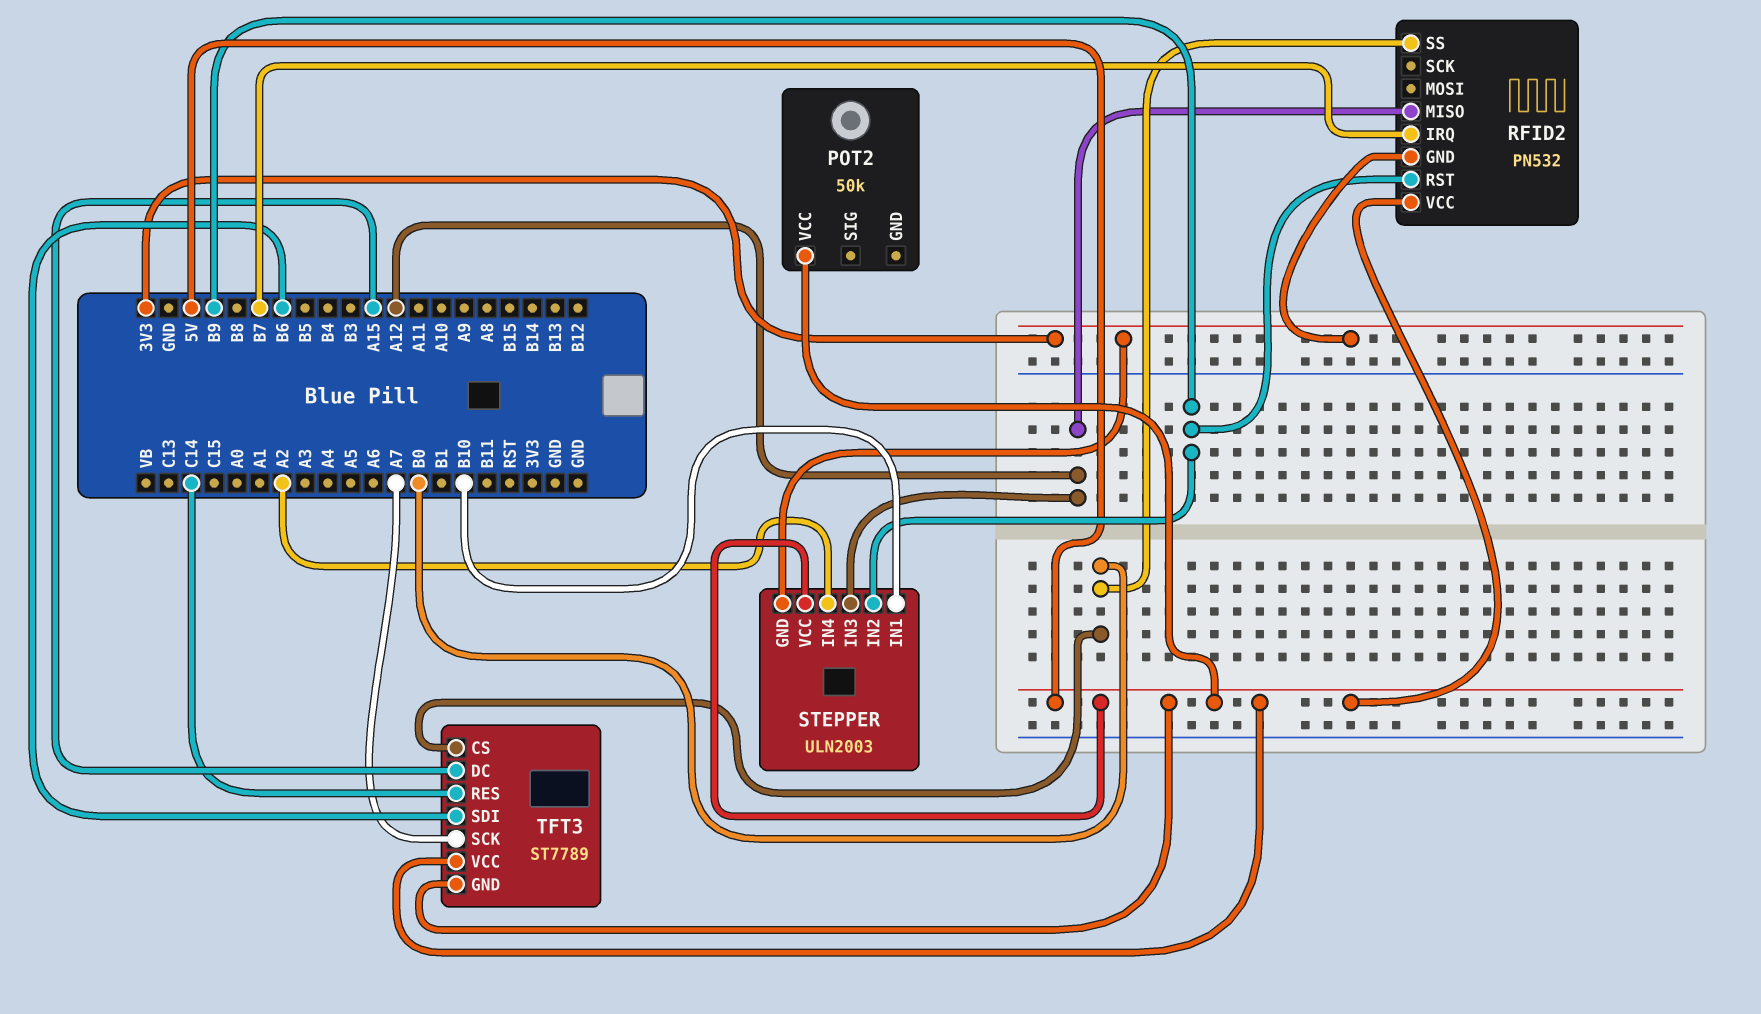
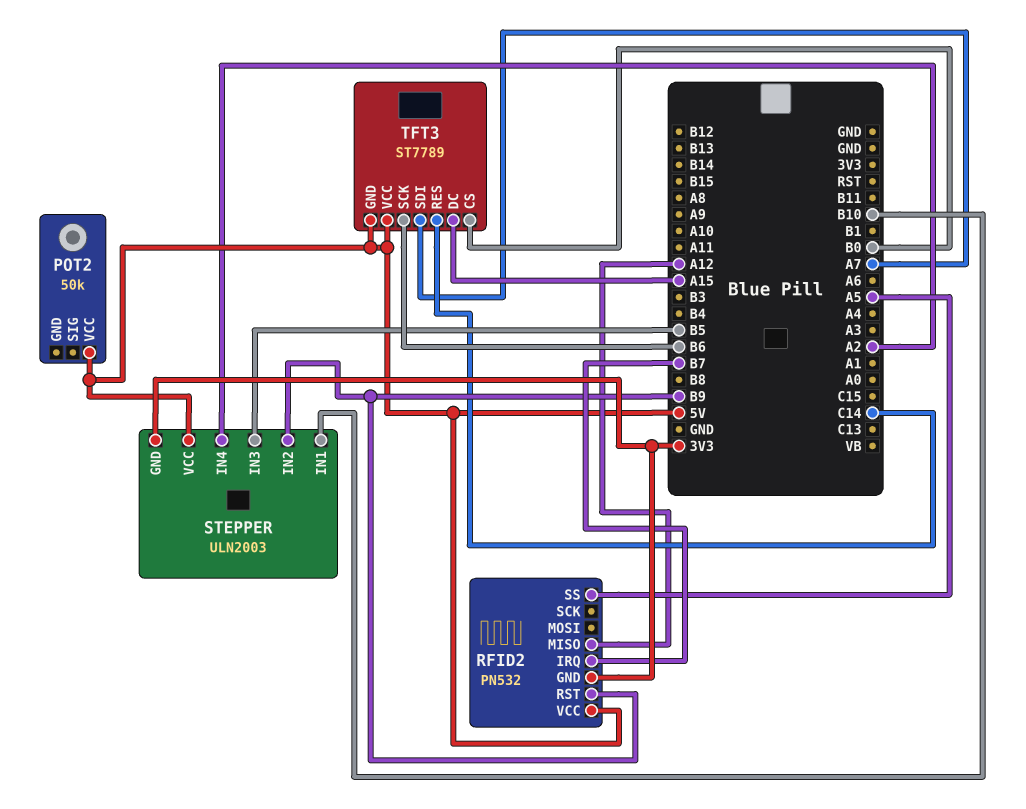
RFID2 pin SS: B0 -> A5
STEPPER pin IN3: A12 -> B5
TFT3 pin SCK: A7 -> B6
TFT3 pin SDI: B6 -> A7

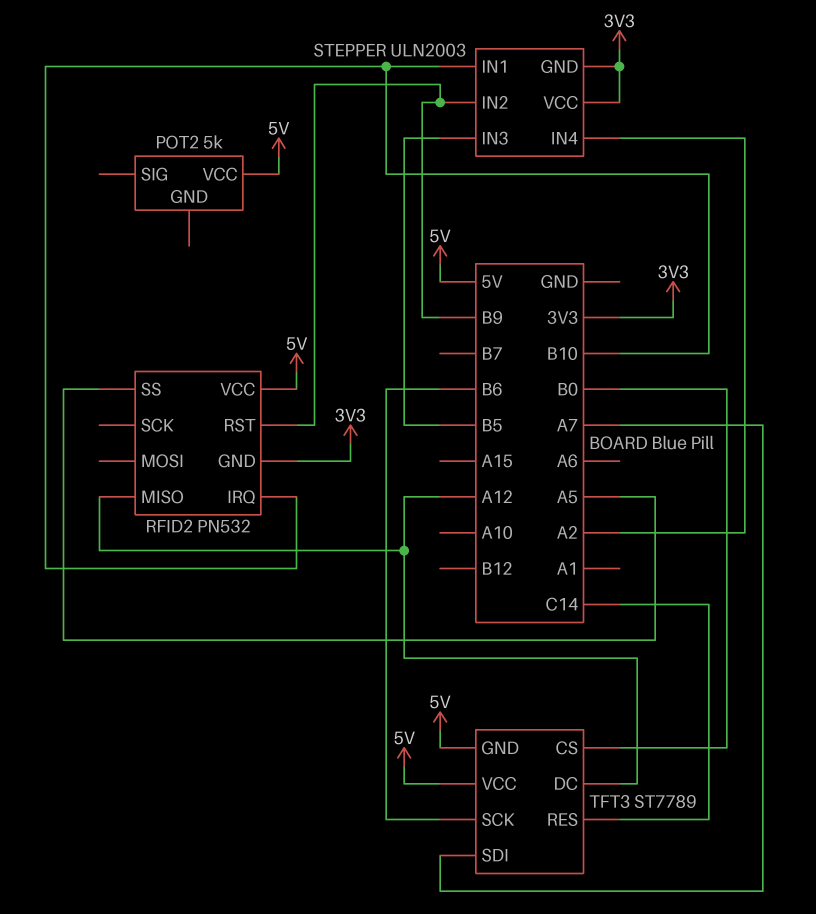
POT2: 50k -> 5k
RFID2 pin IRQ: B7 -> B10
STEPPER pin VCC: 5V -> 3V3
TFT3 pin DC: A15 -> A12

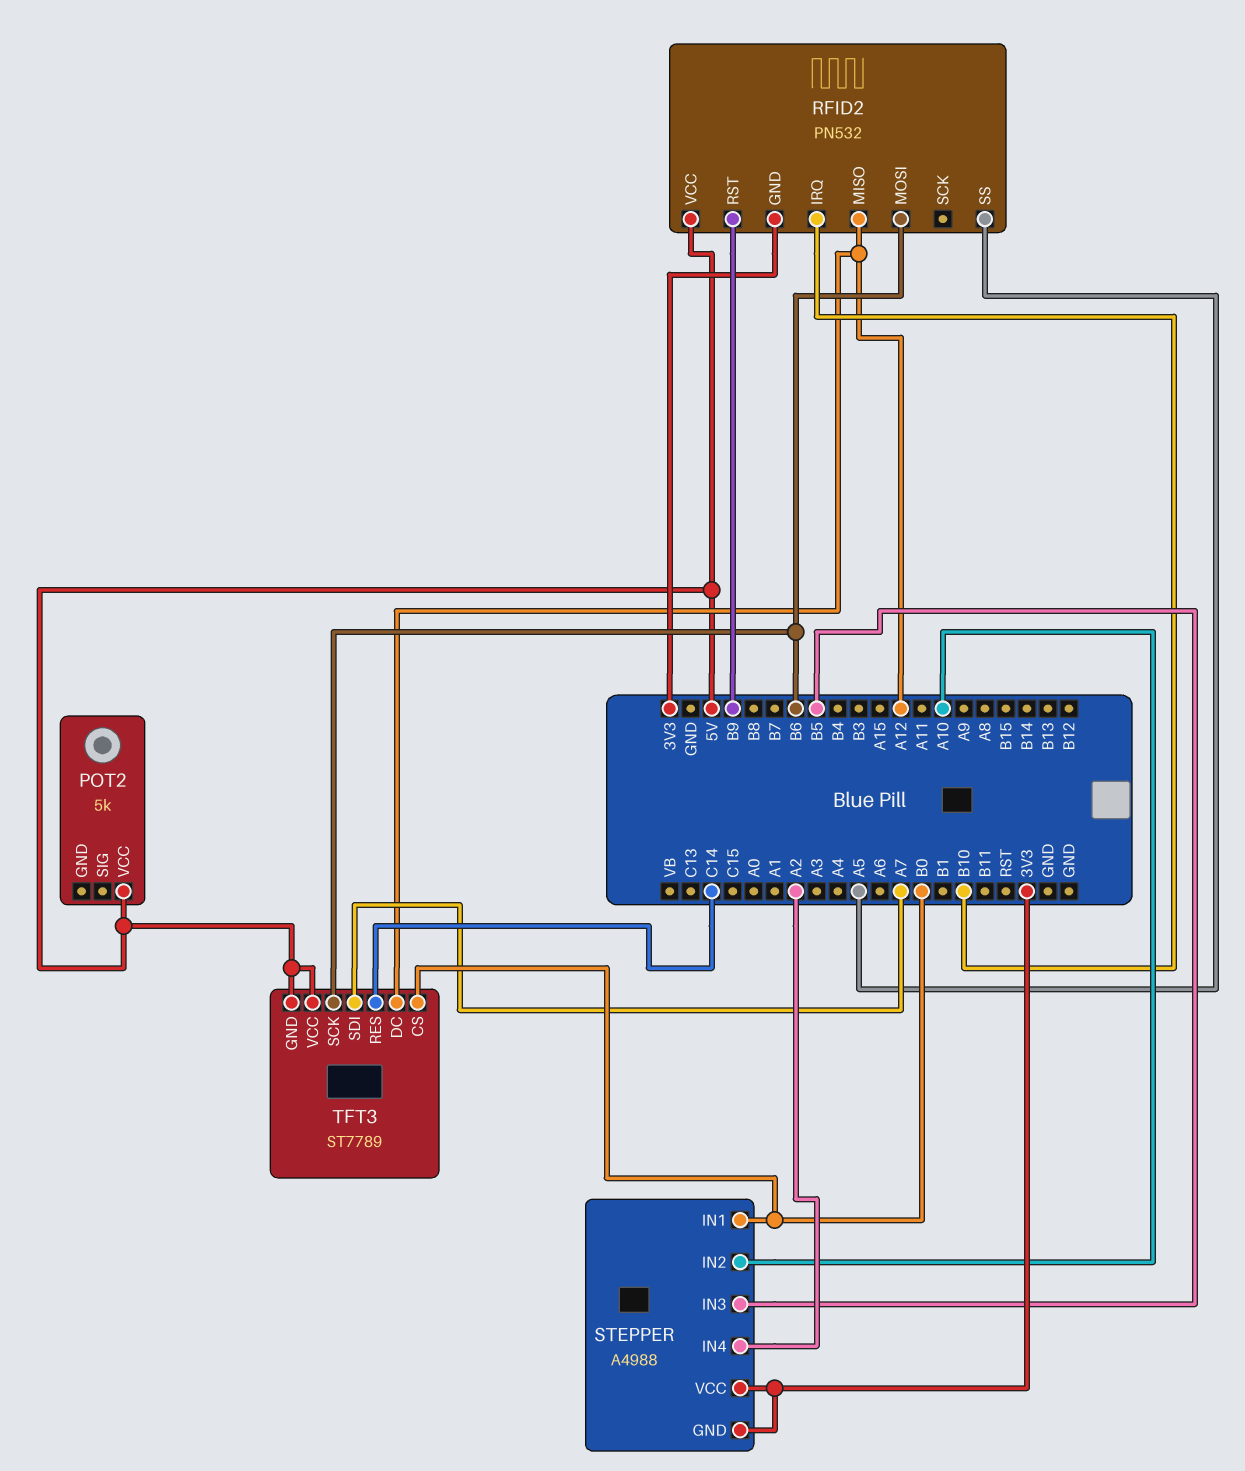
RFID2 pin MOSI: none -> B6
STEPPER: ULN2003 -> A4988
STEPPER pin IN1: B10 -> B0
STEPPER pin IN2: B9 -> A10

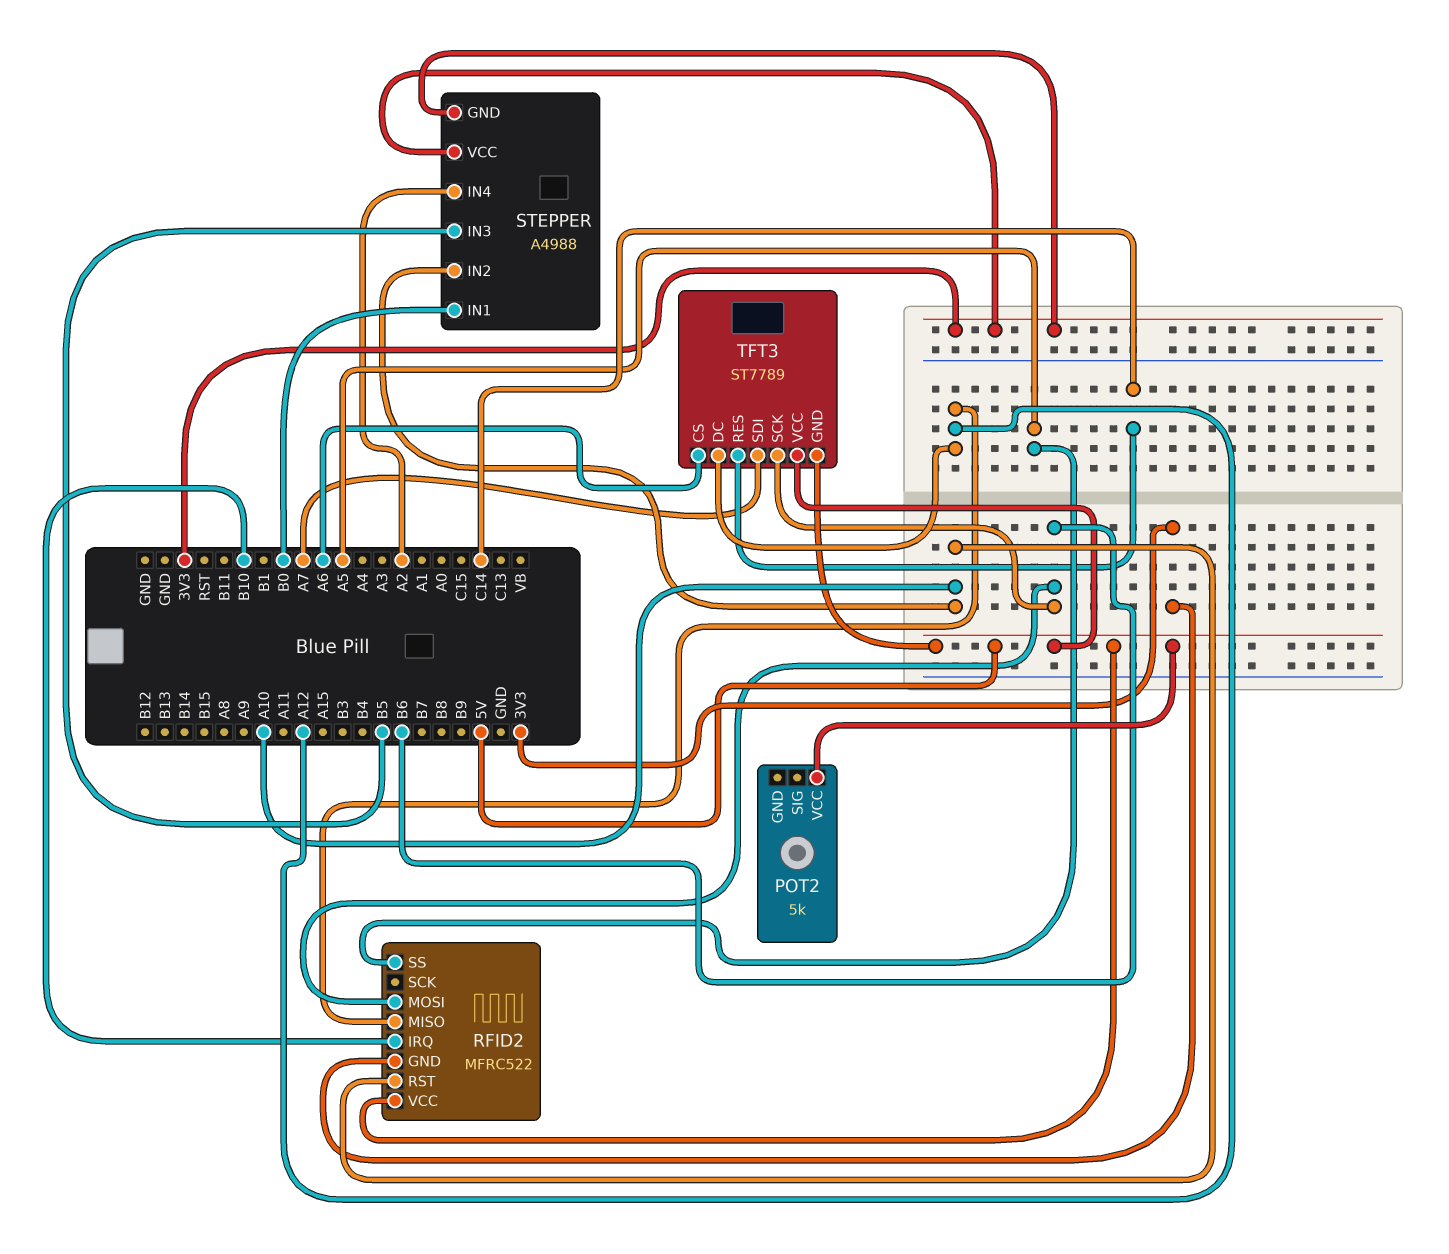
RFID2: PN532 -> MFRC522
RFID2 pin RST: B9 -> A10
TFT3 pin CS: B0 -> A6

